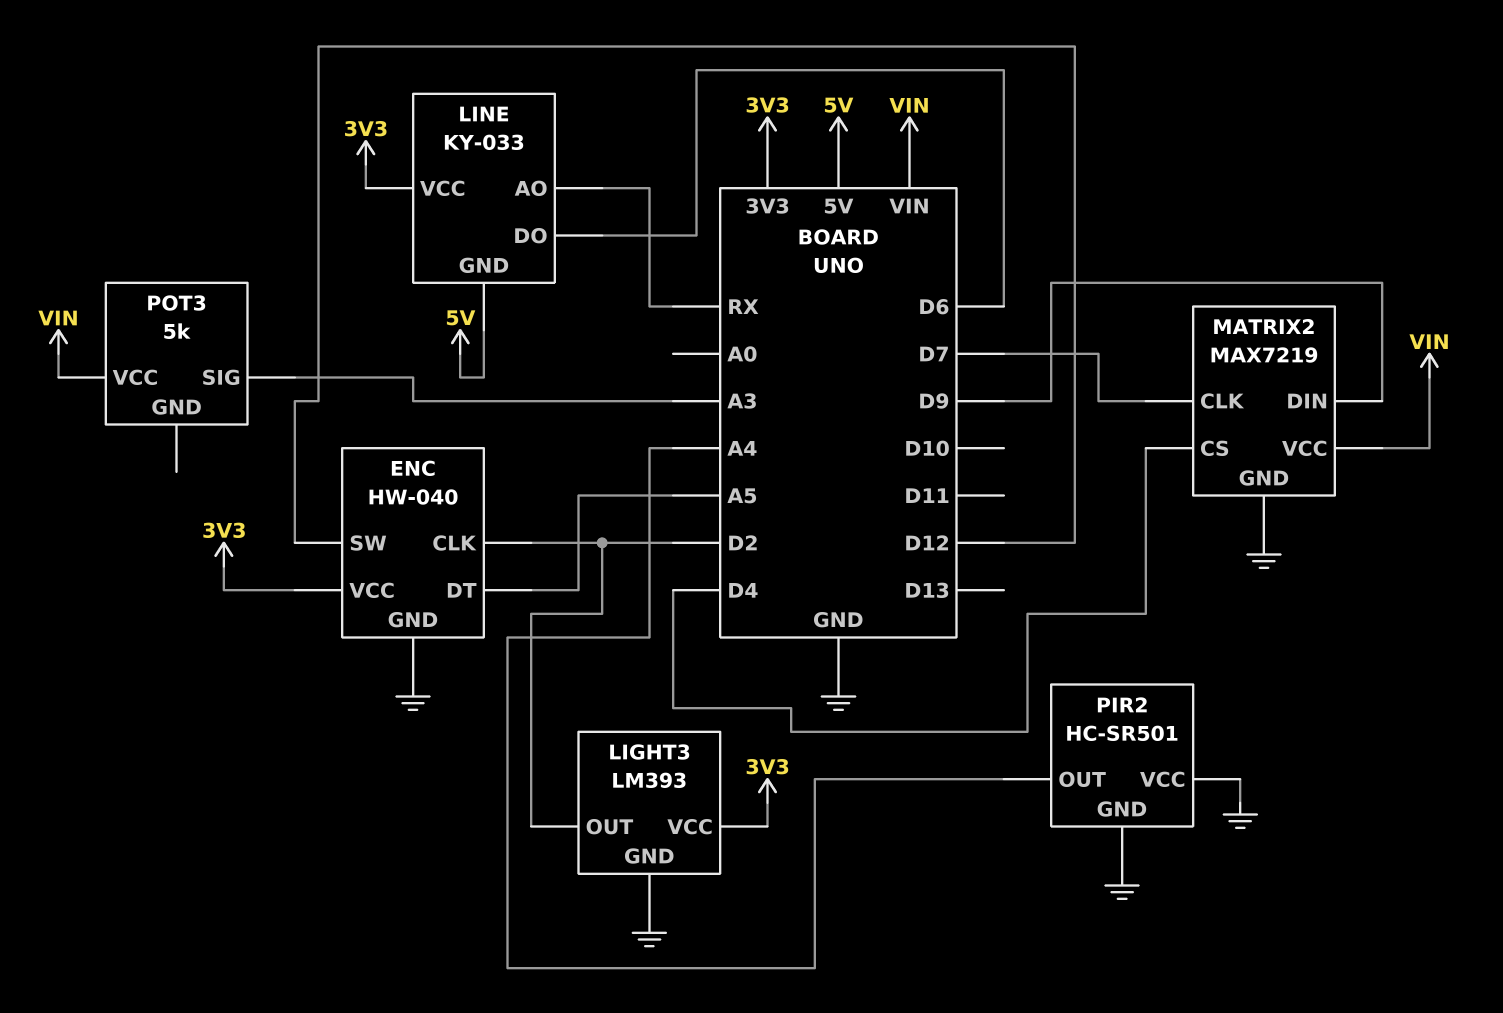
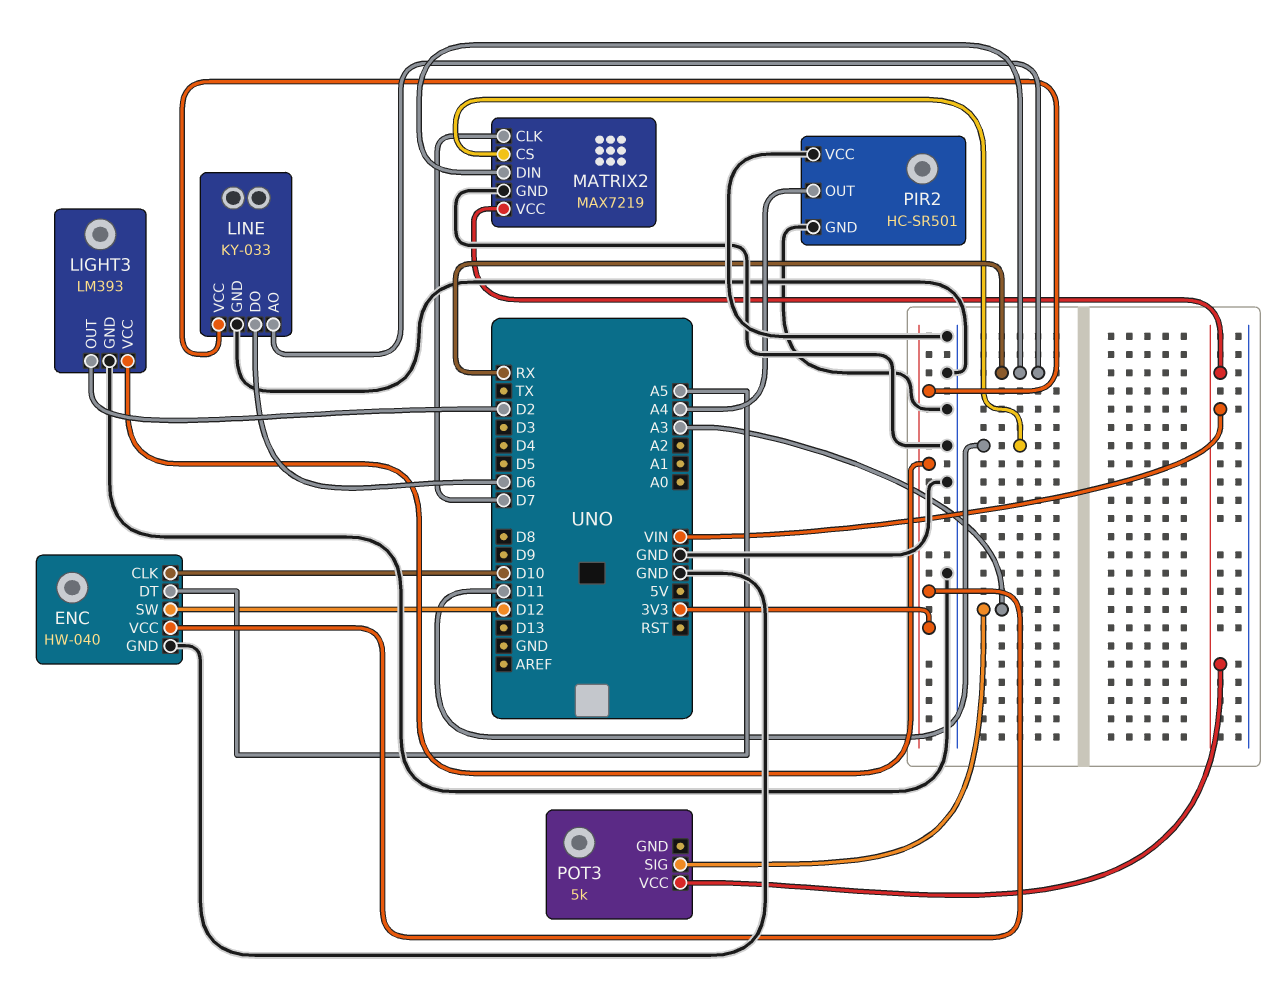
ENC pin CLK: D2 -> D10
LINE pin GND: 5V -> GND
MATRIX2 pin CS: D4 -> D11
MATRIX2 pin DIN: D9 -> RX

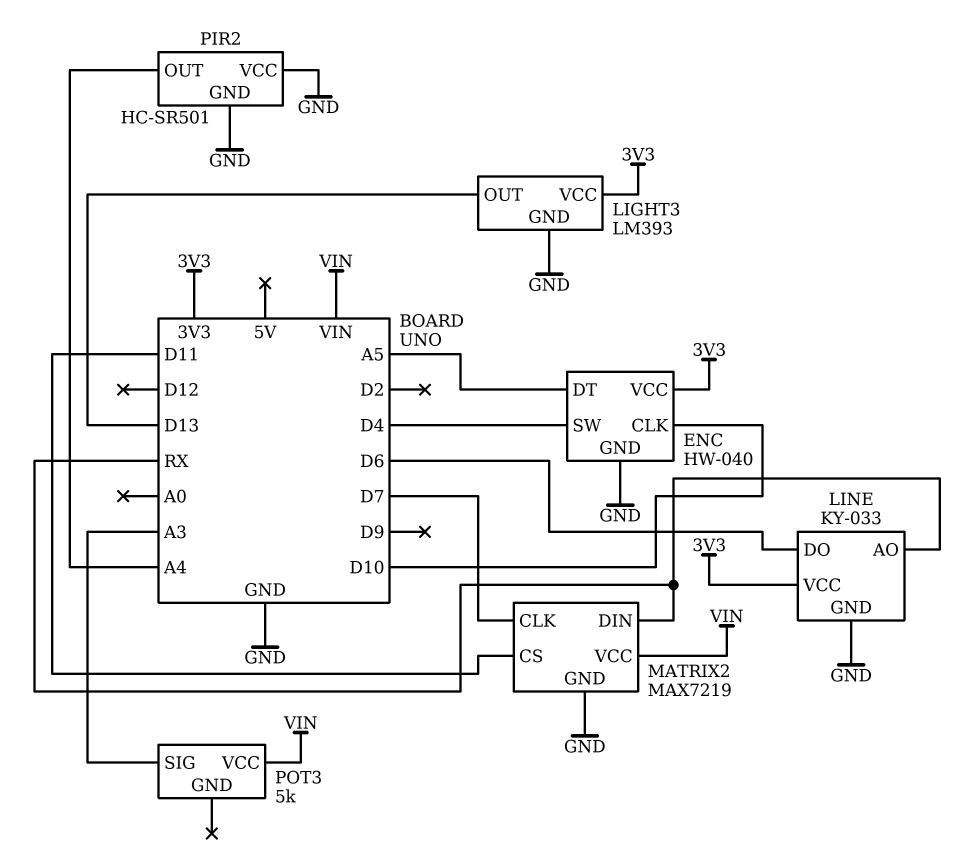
ENC pin SW: D12 -> D4
LIGHT3 pin OUT: D2 -> D13

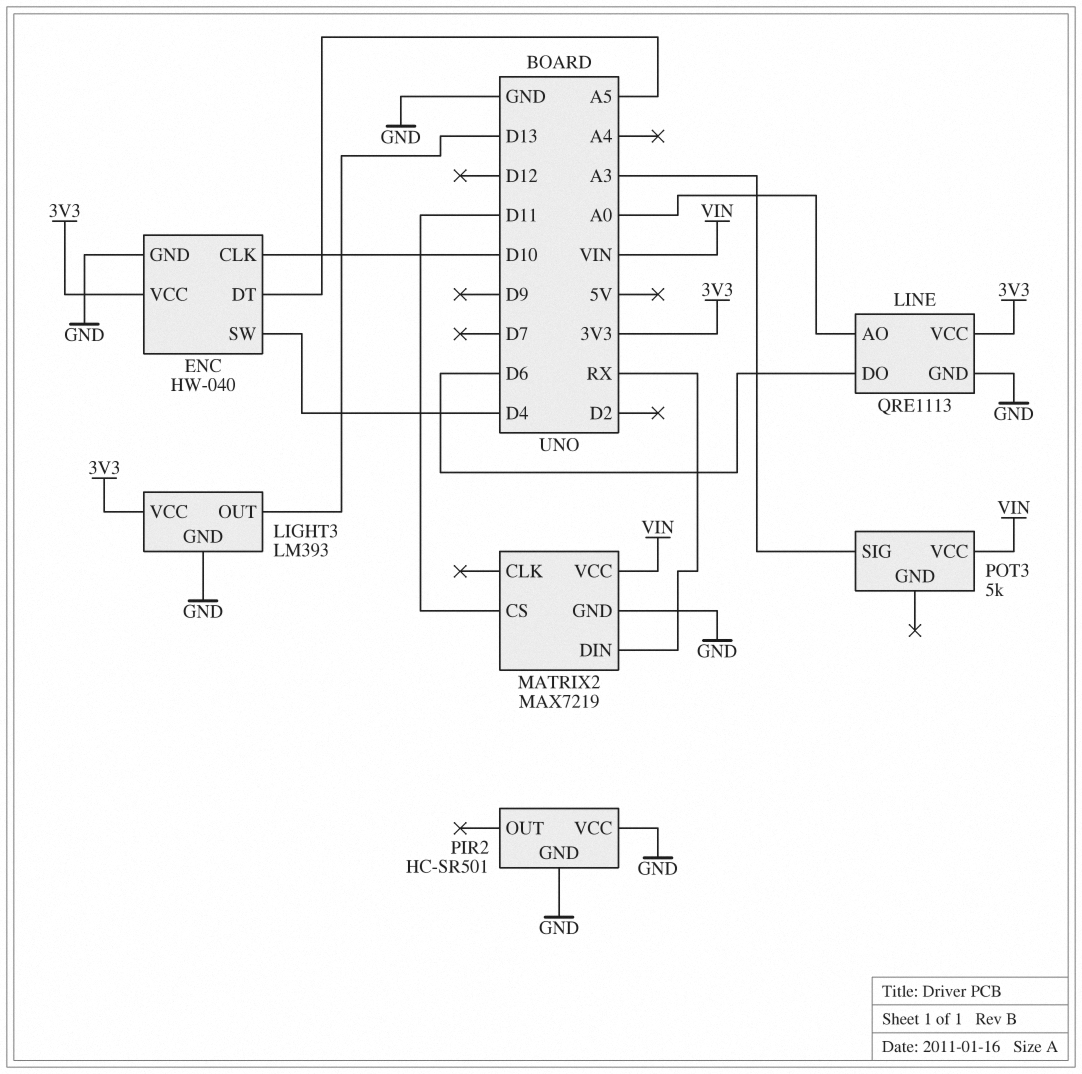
LINE: KY-033 -> QRE1113
LINE pin AO: RX -> A0
MATRIX2 pin CLK: D7 -> none
PIR2 pin OUT: A4 -> none

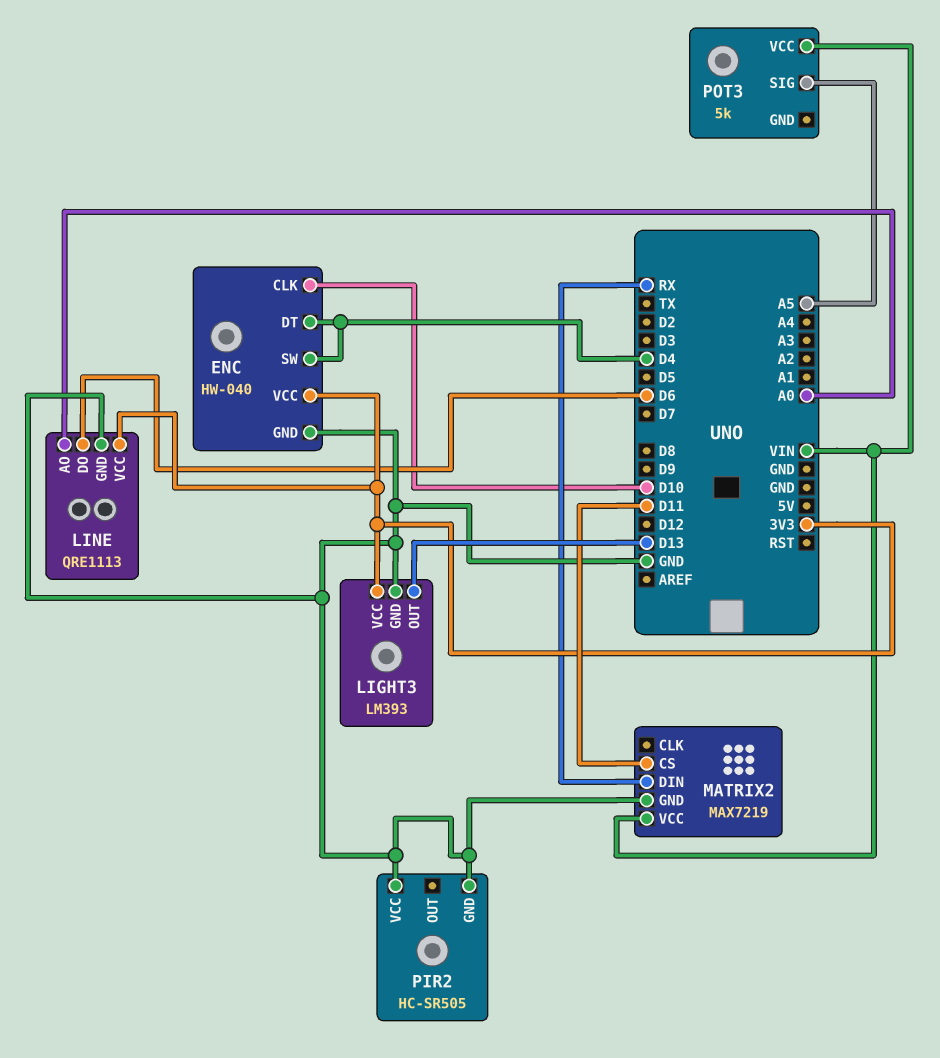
ENC pin DT: A5 -> D4
PIR2: HC-SR501 -> HC-SR505
POT3 pin SIG: A3 -> A5

